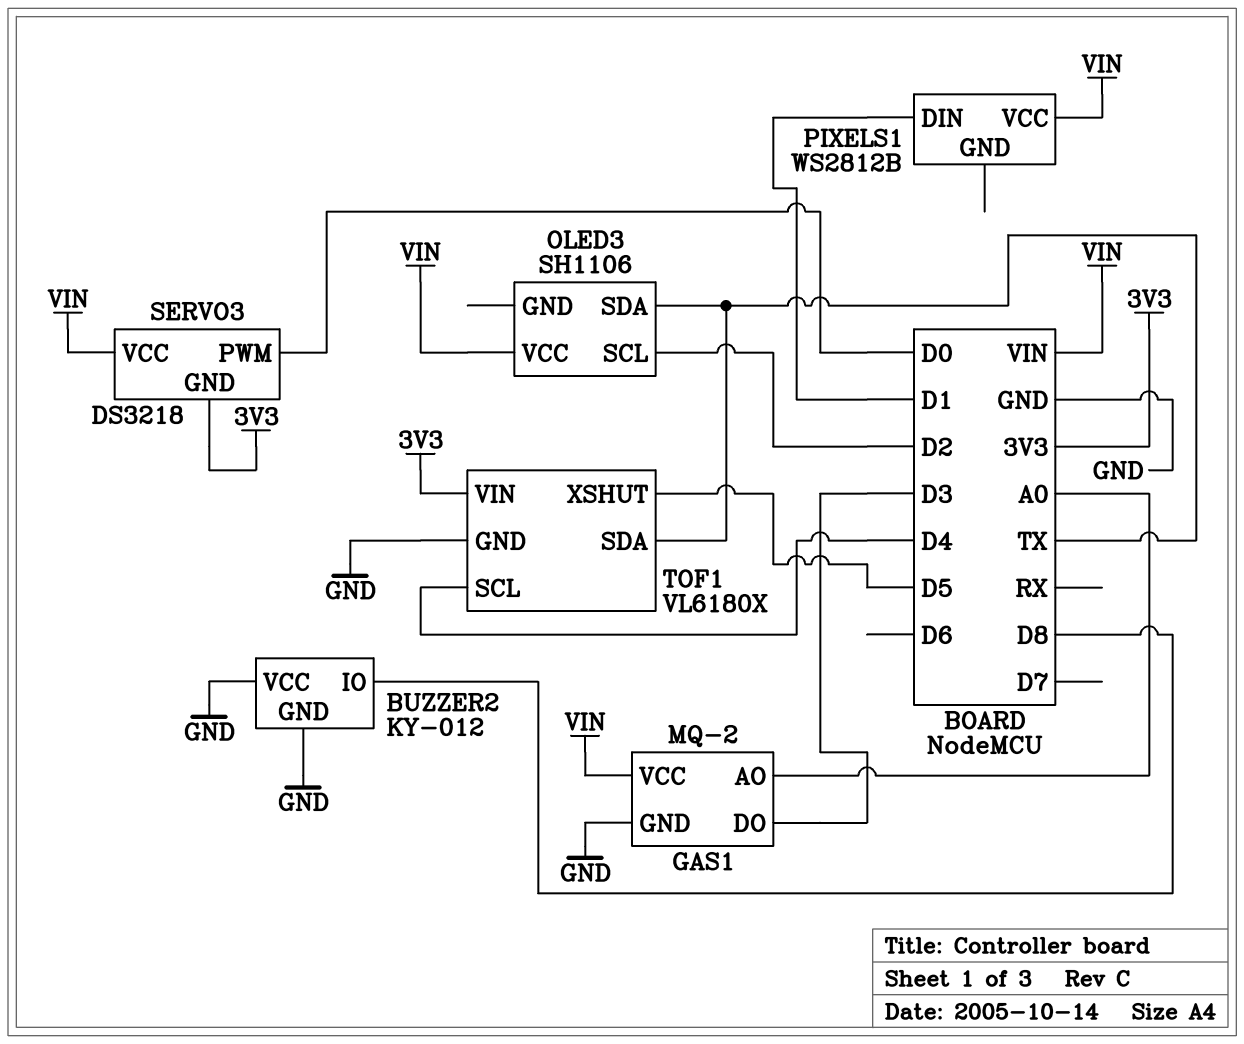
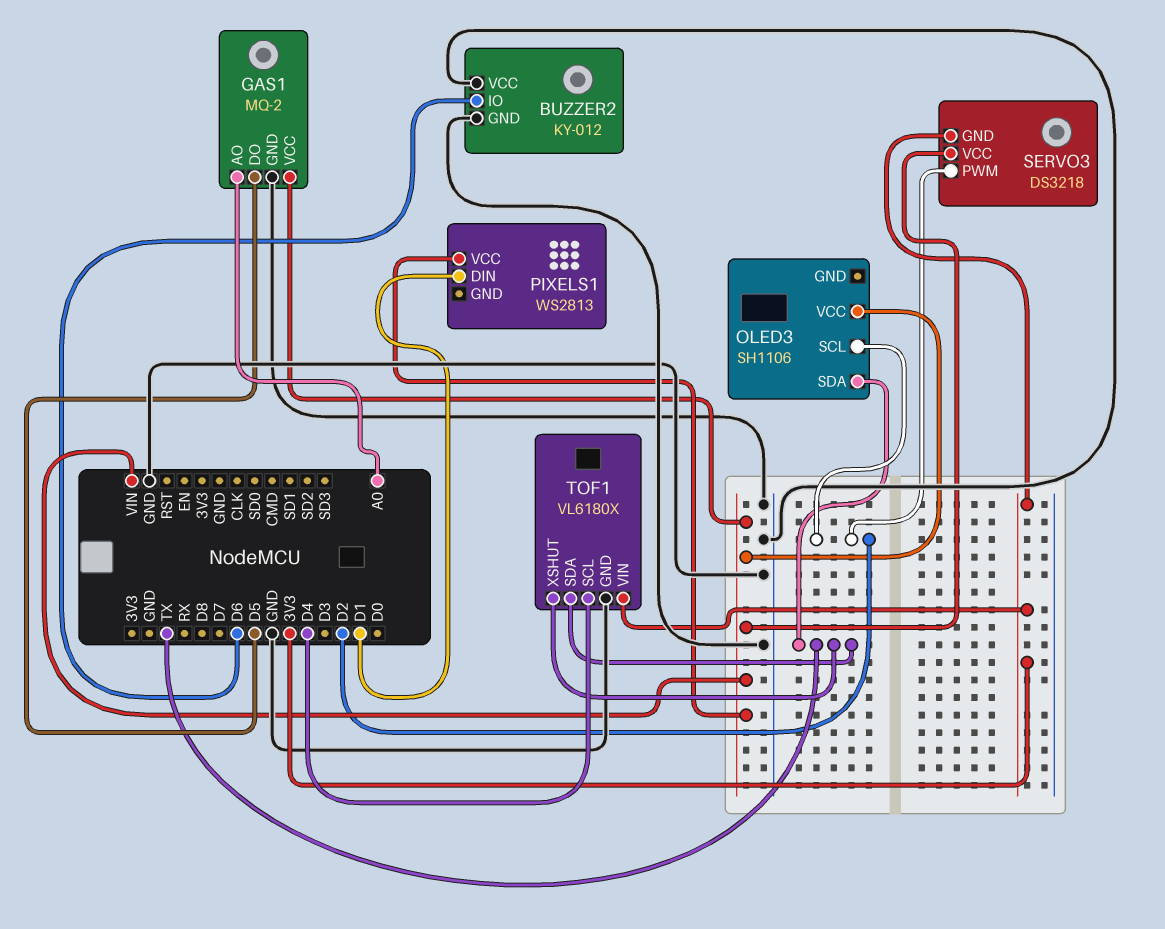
BUZZER2 pin IO: D8 -> D6
GAS1 pin DO: D3 -> D5
PIXELS1: WS2812B -> WS2813
SERVO3 pin PWM: D0 -> D2
TOF1 pin XSHUT: D5 -> TX

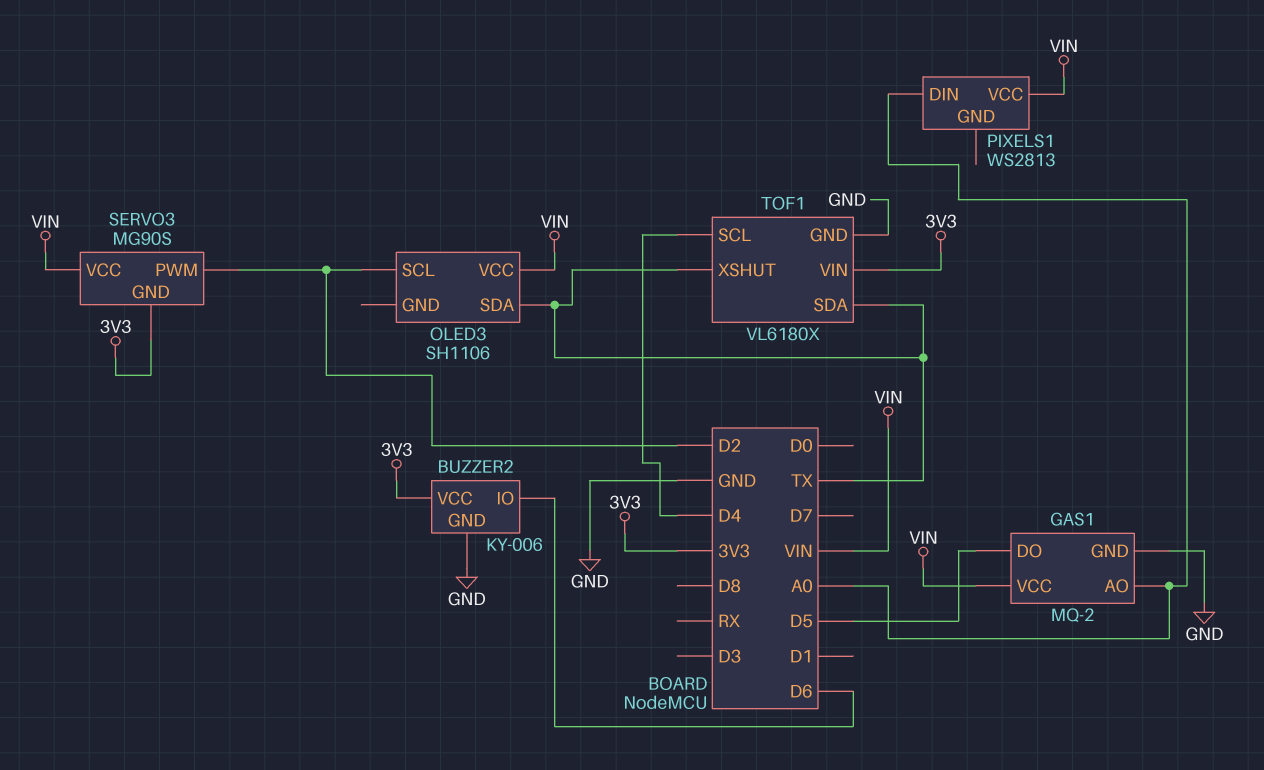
BUZZER2: KY-012 -> KY-006
BUZZER2 pin VCC: GND -> 3V3
PIXELS1 pin DIN: D1 -> A0
SERVO3: DS3218 -> MG90S

